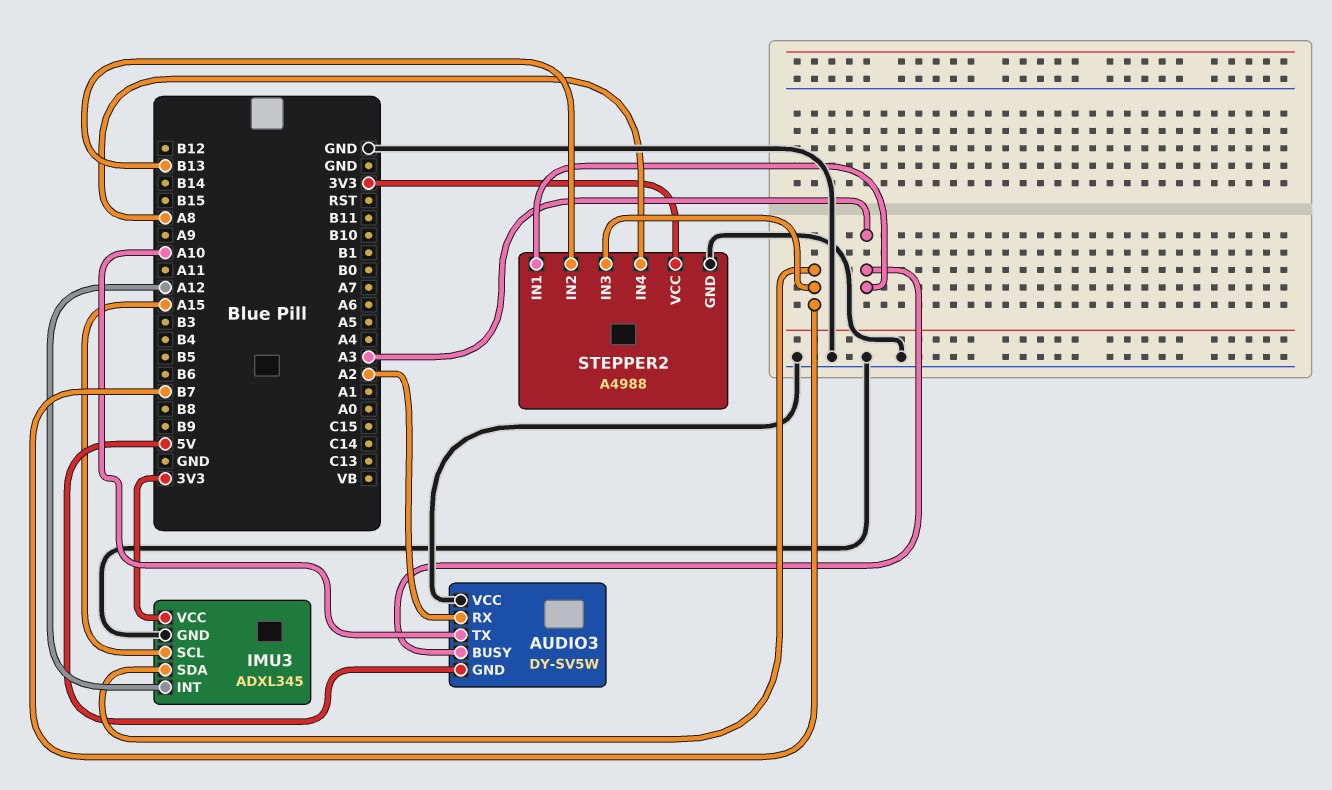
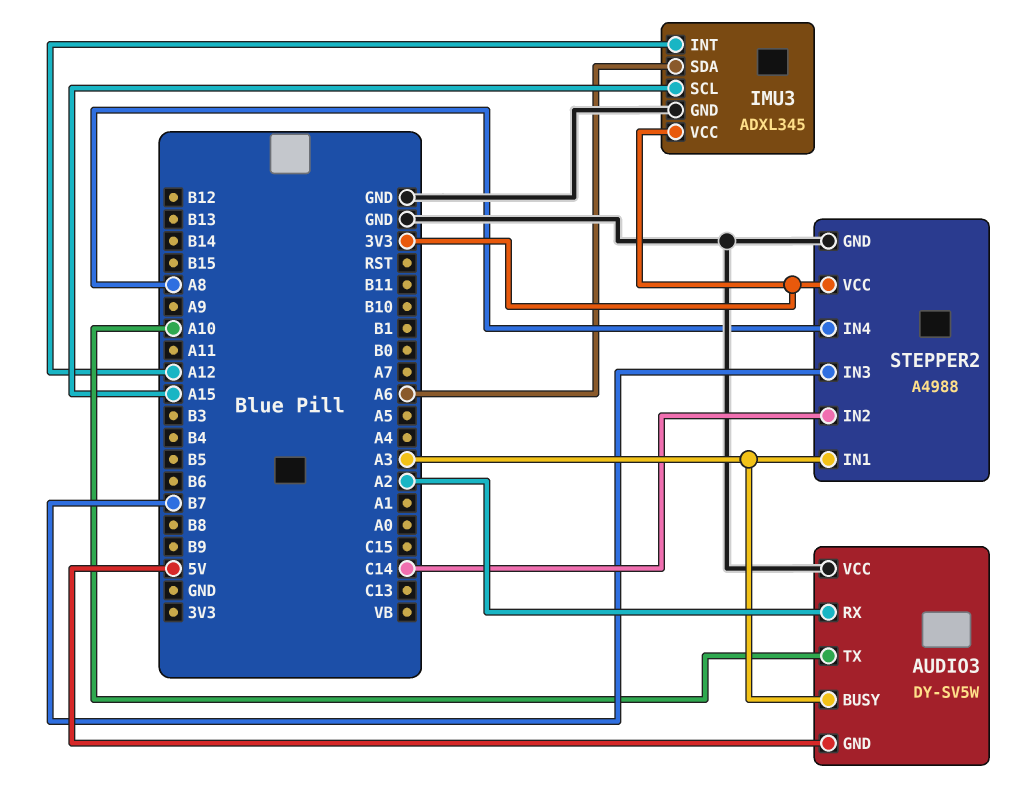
IMU3 pin SDA: B7 -> A6
STEPPER2 pin IN2: B13 -> C14

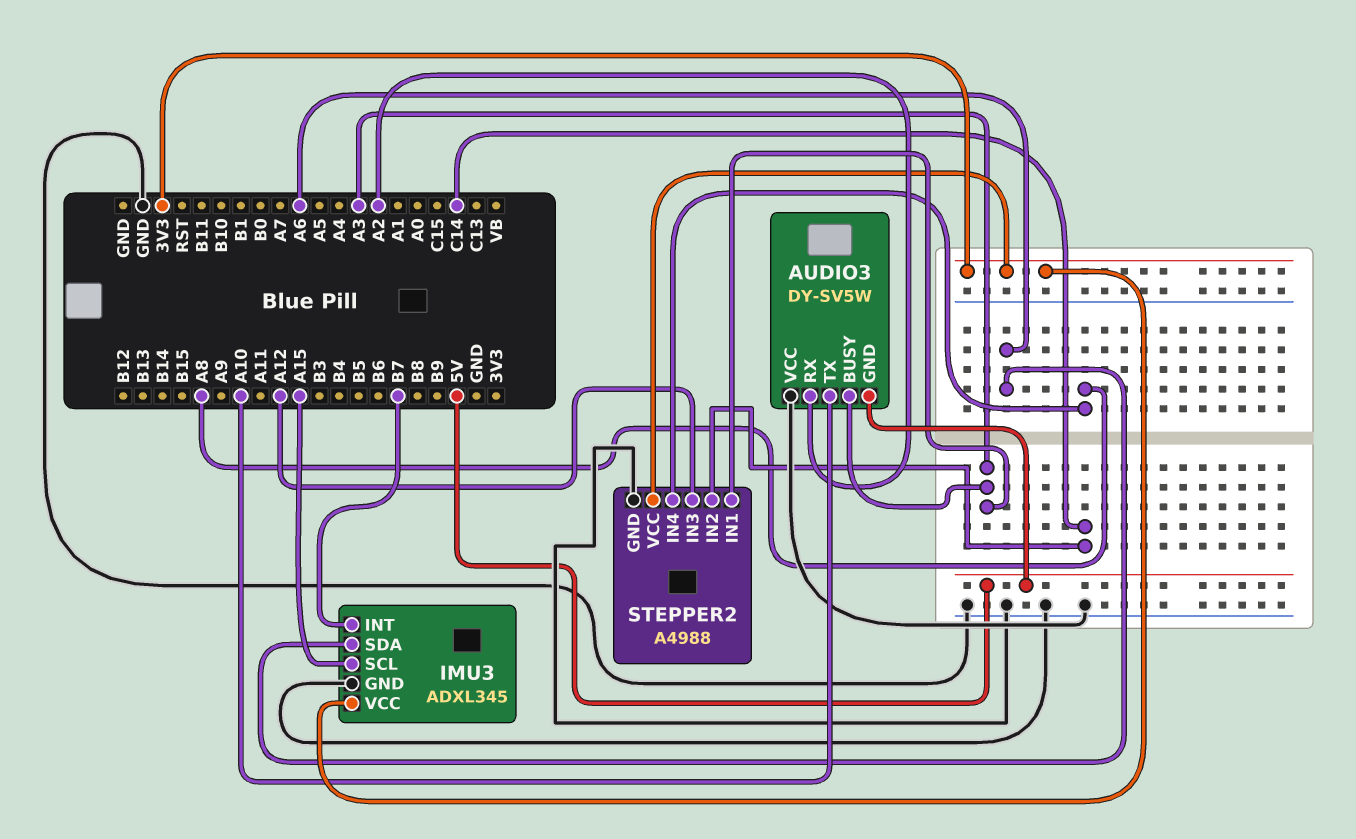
IMU3 pin INT: A12 -> B7
STEPPER2 pin IN3: B7 -> A12

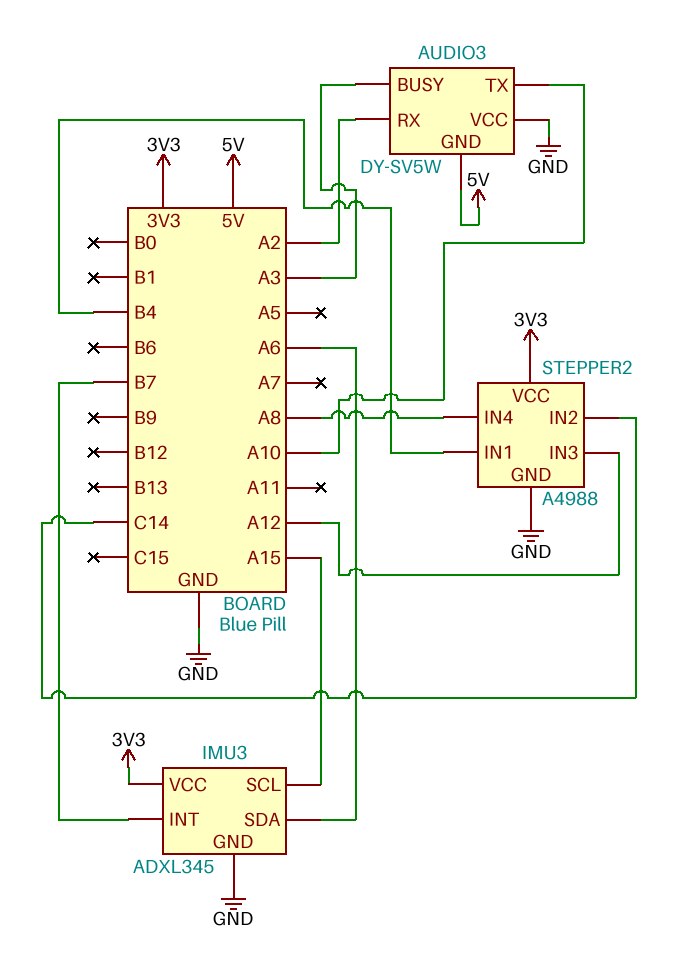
STEPPER2 pin IN1: A3 -> B4

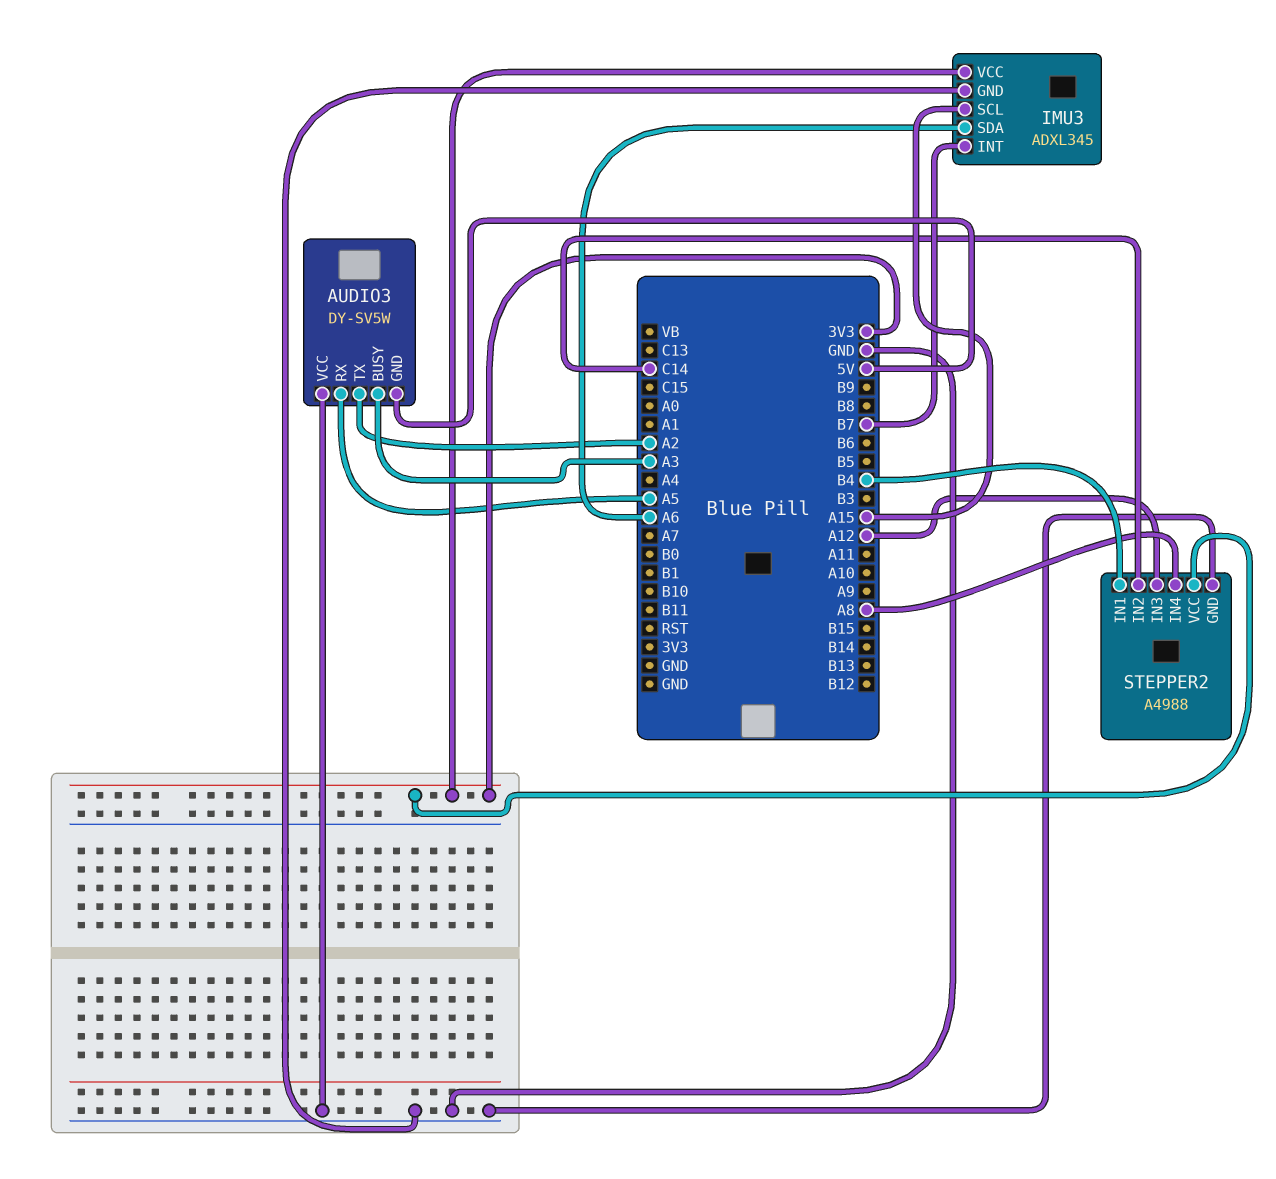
AUDIO3 pin RX: A2 -> A5
AUDIO3 pin TX: A10 -> A2

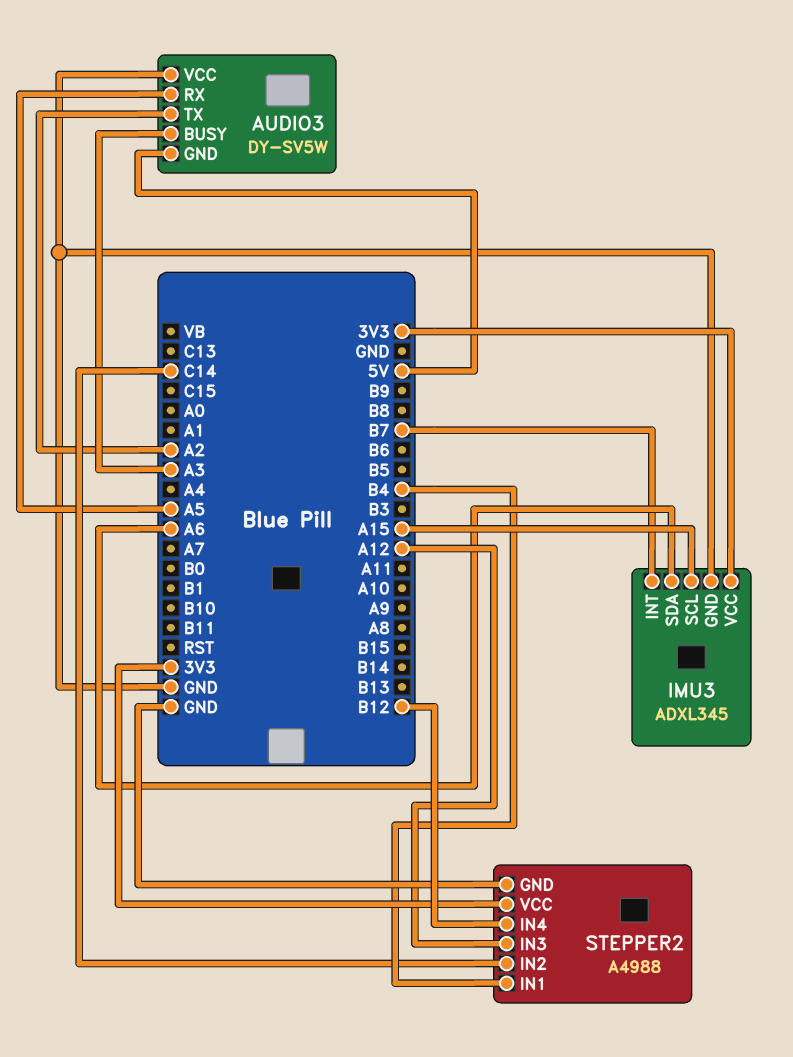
STEPPER2 pin IN4: A8 -> B12

